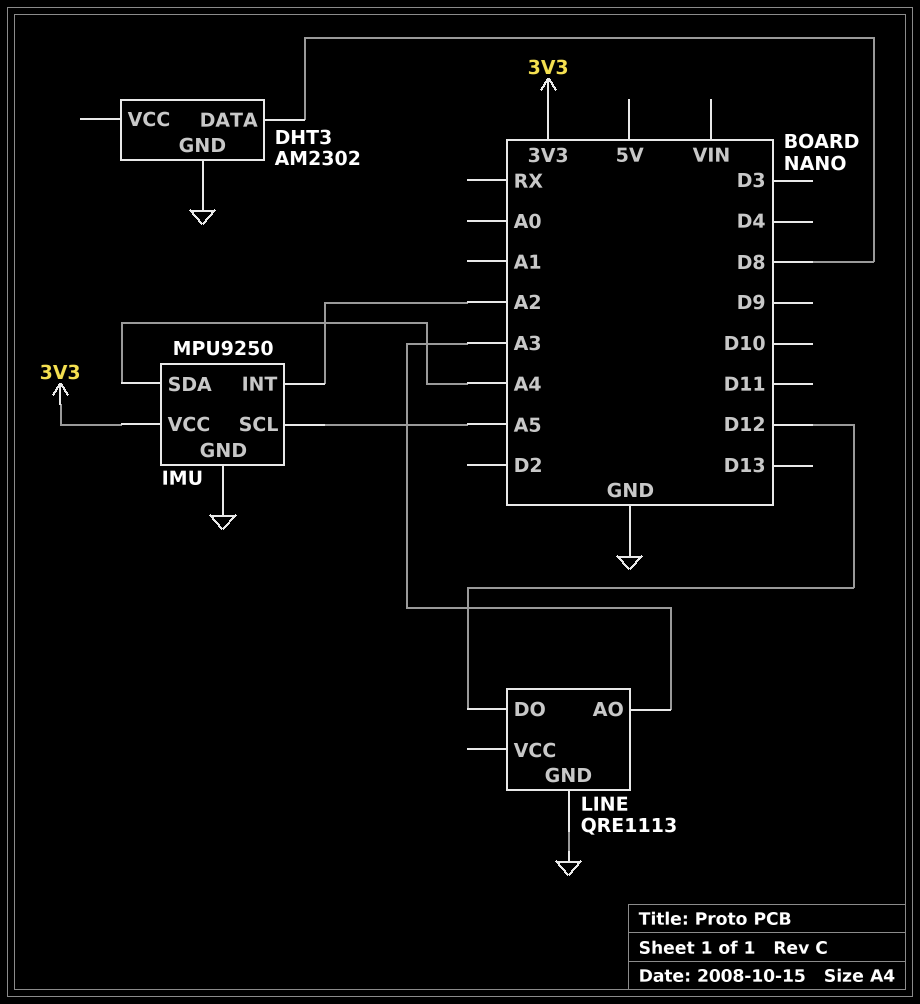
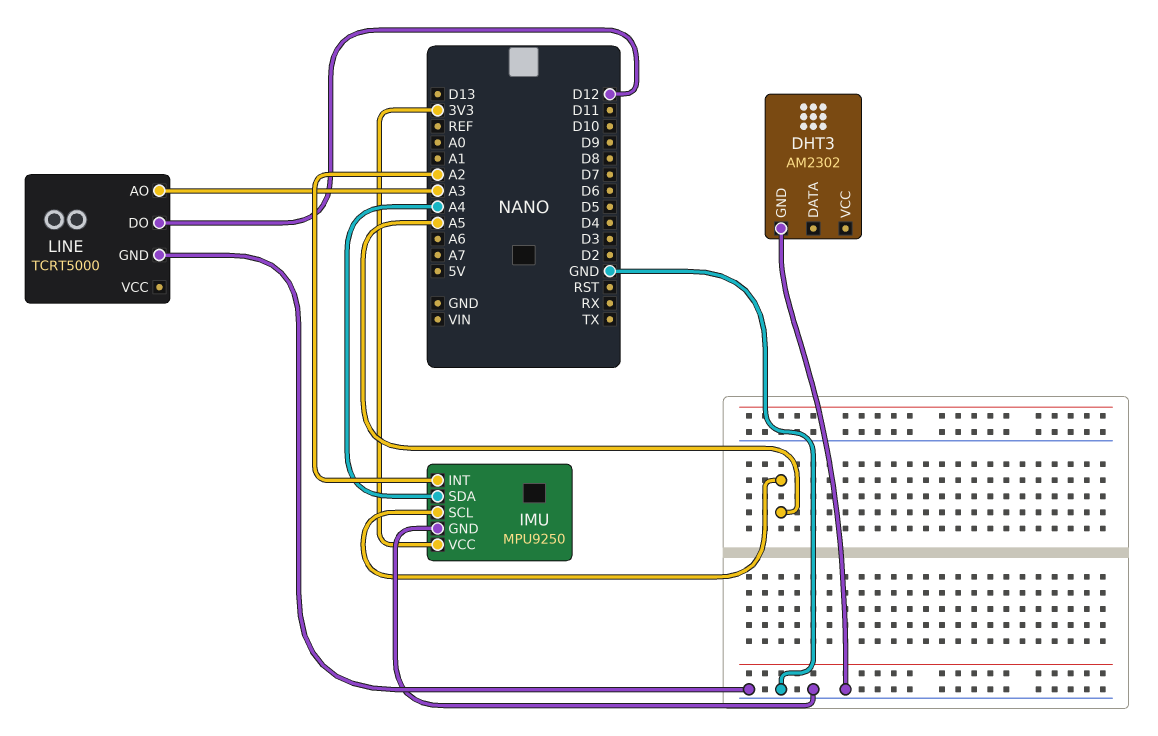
DHT3 pin DATA: D8 -> none
LINE: QRE1113 -> TCRT5000

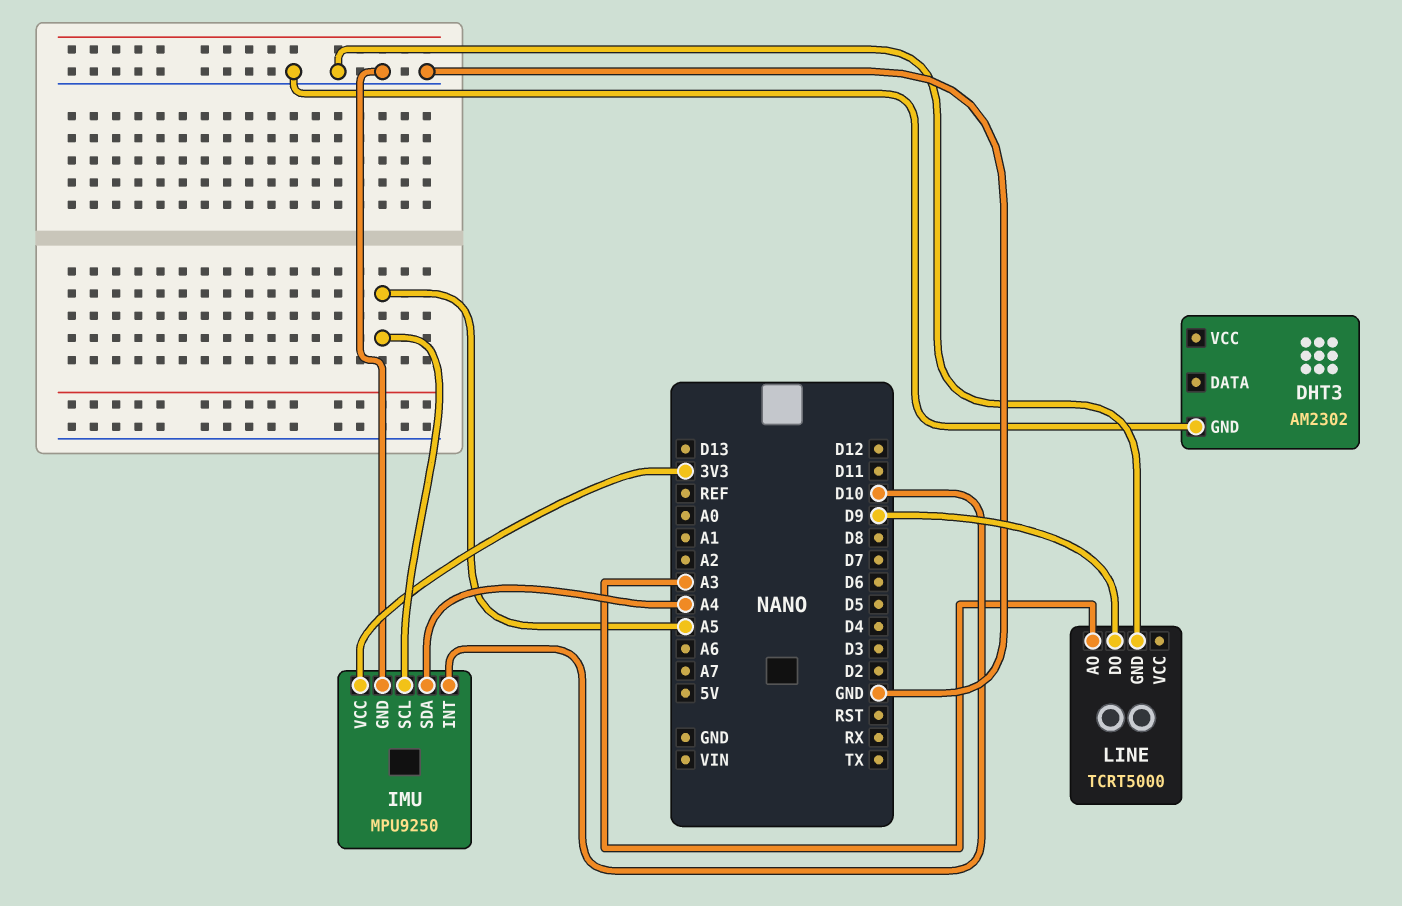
IMU pin INT: A2 -> D10
LINE pin DO: D12 -> D9

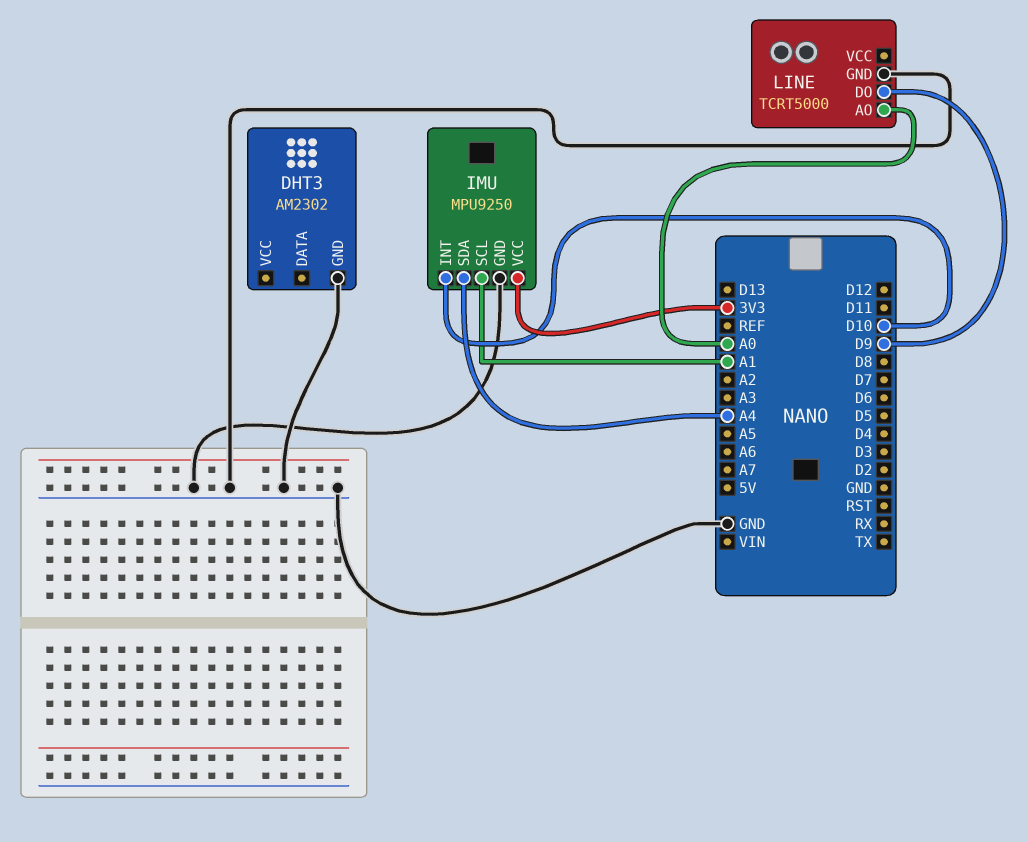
IMU pin SCL: A5 -> A1
LINE pin AO: A3 -> A0

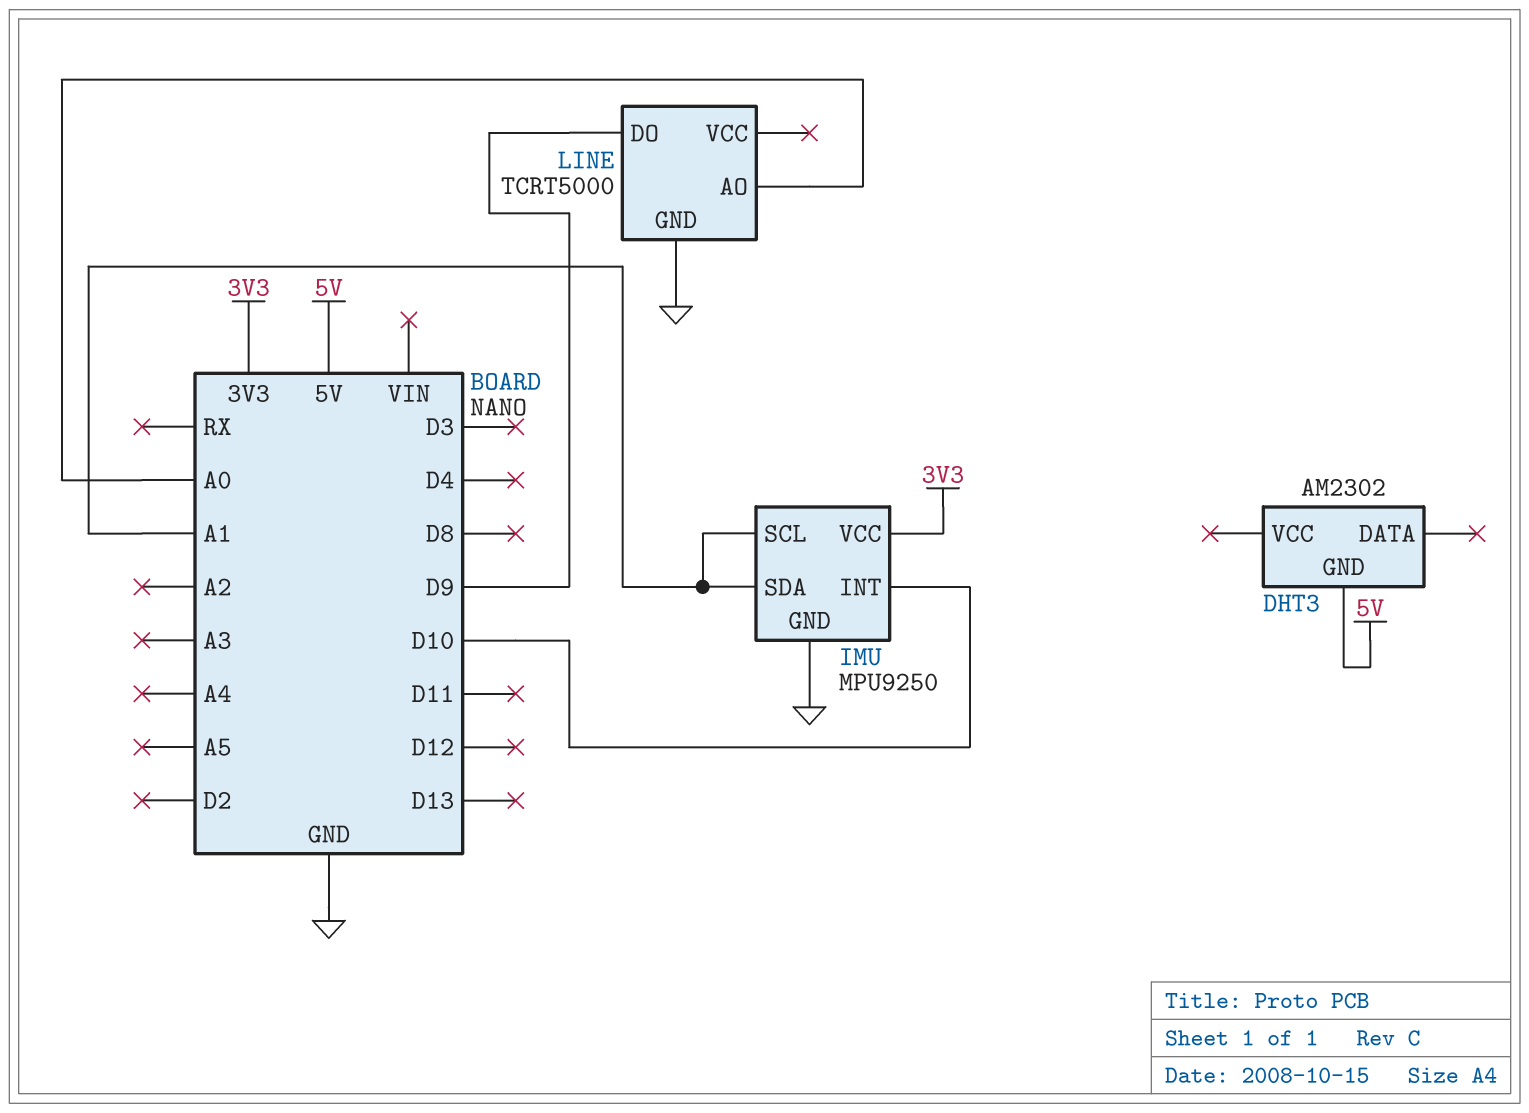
DHT3 pin GND: GND -> 5V
IMU pin SDA: A4 -> A1

